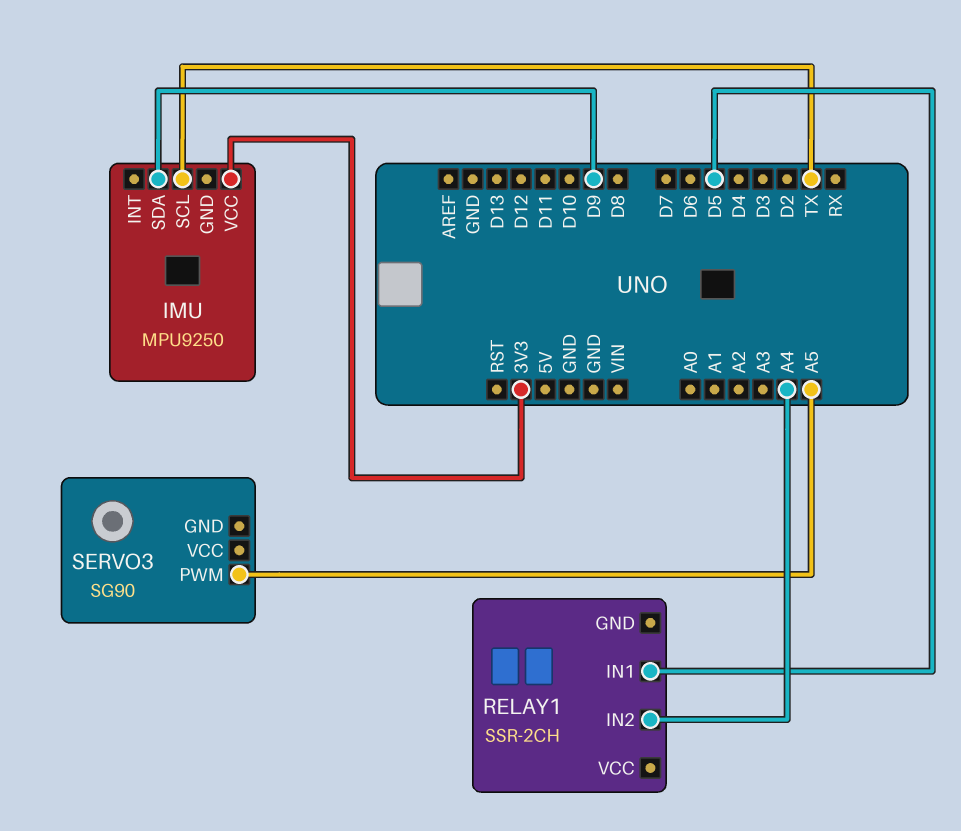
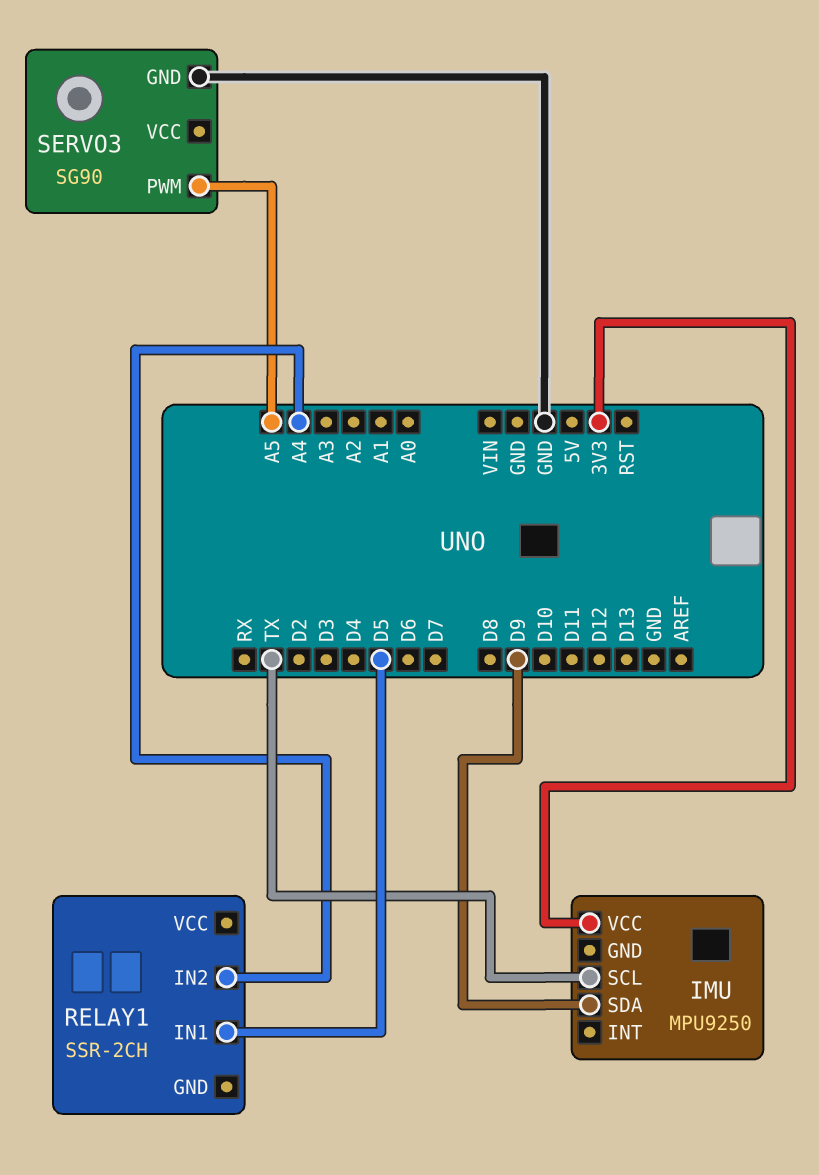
SERVO3 pin GND: none -> GND

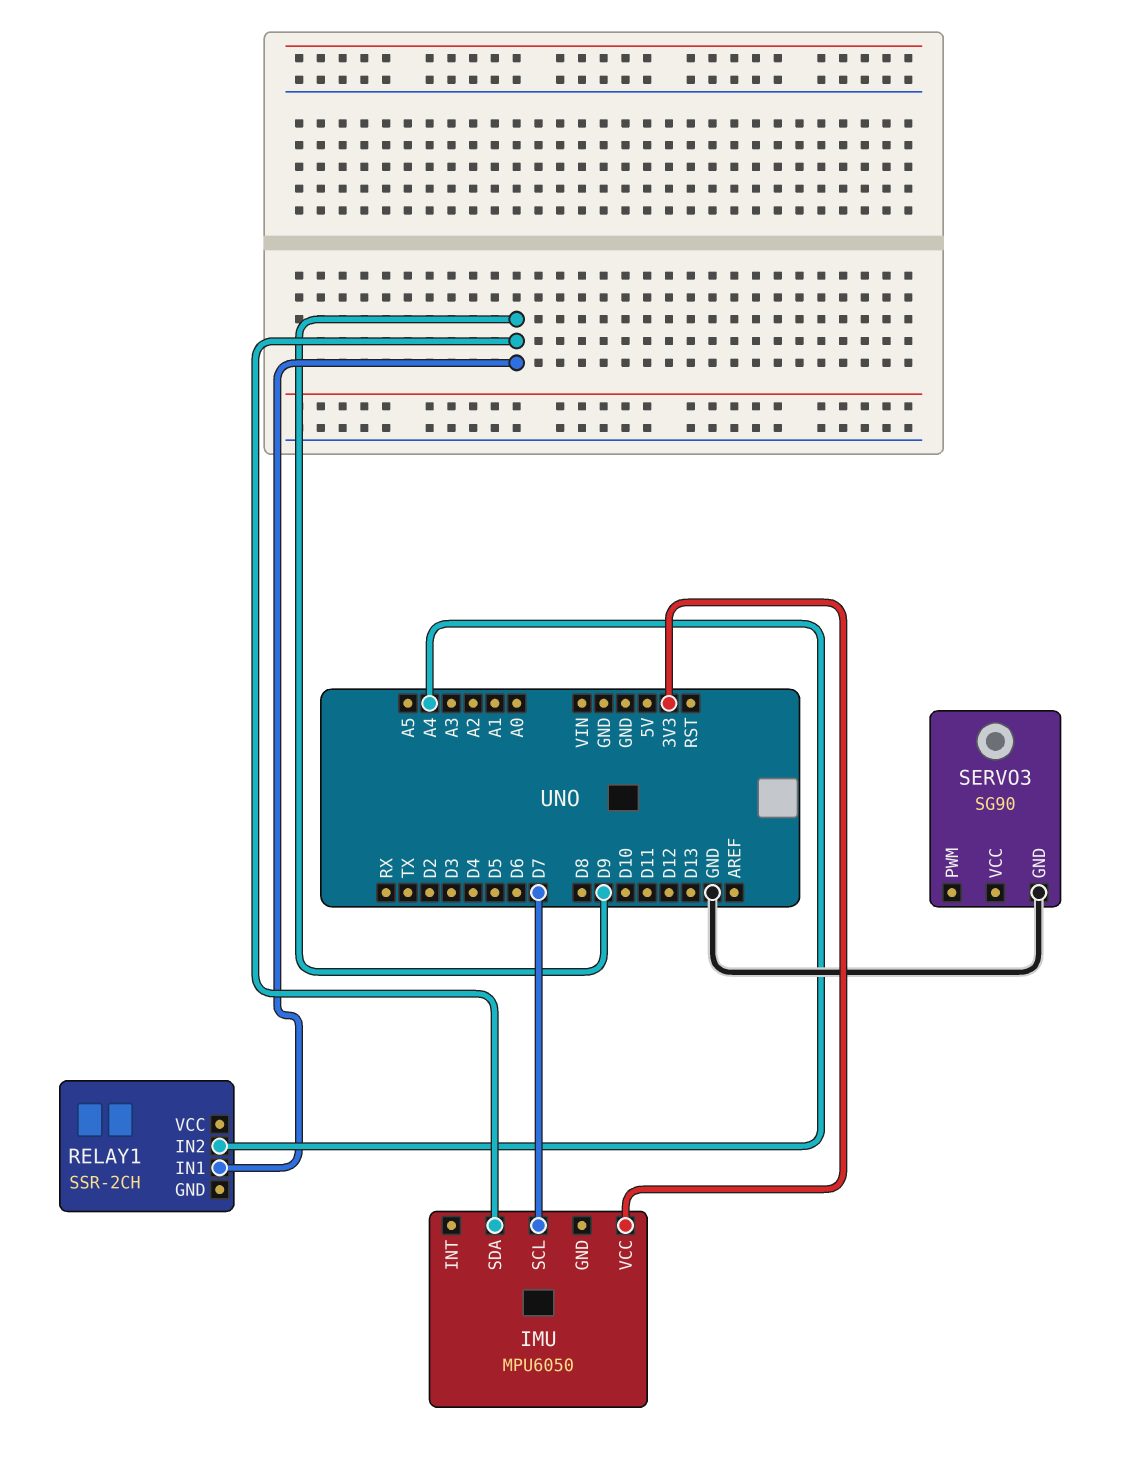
IMU: MPU9250 -> MPU6050
IMU pin SCL: TX -> D7
RELAY1 pin IN1: D5 -> D9
SERVO3 pin PWM: A5 -> none

